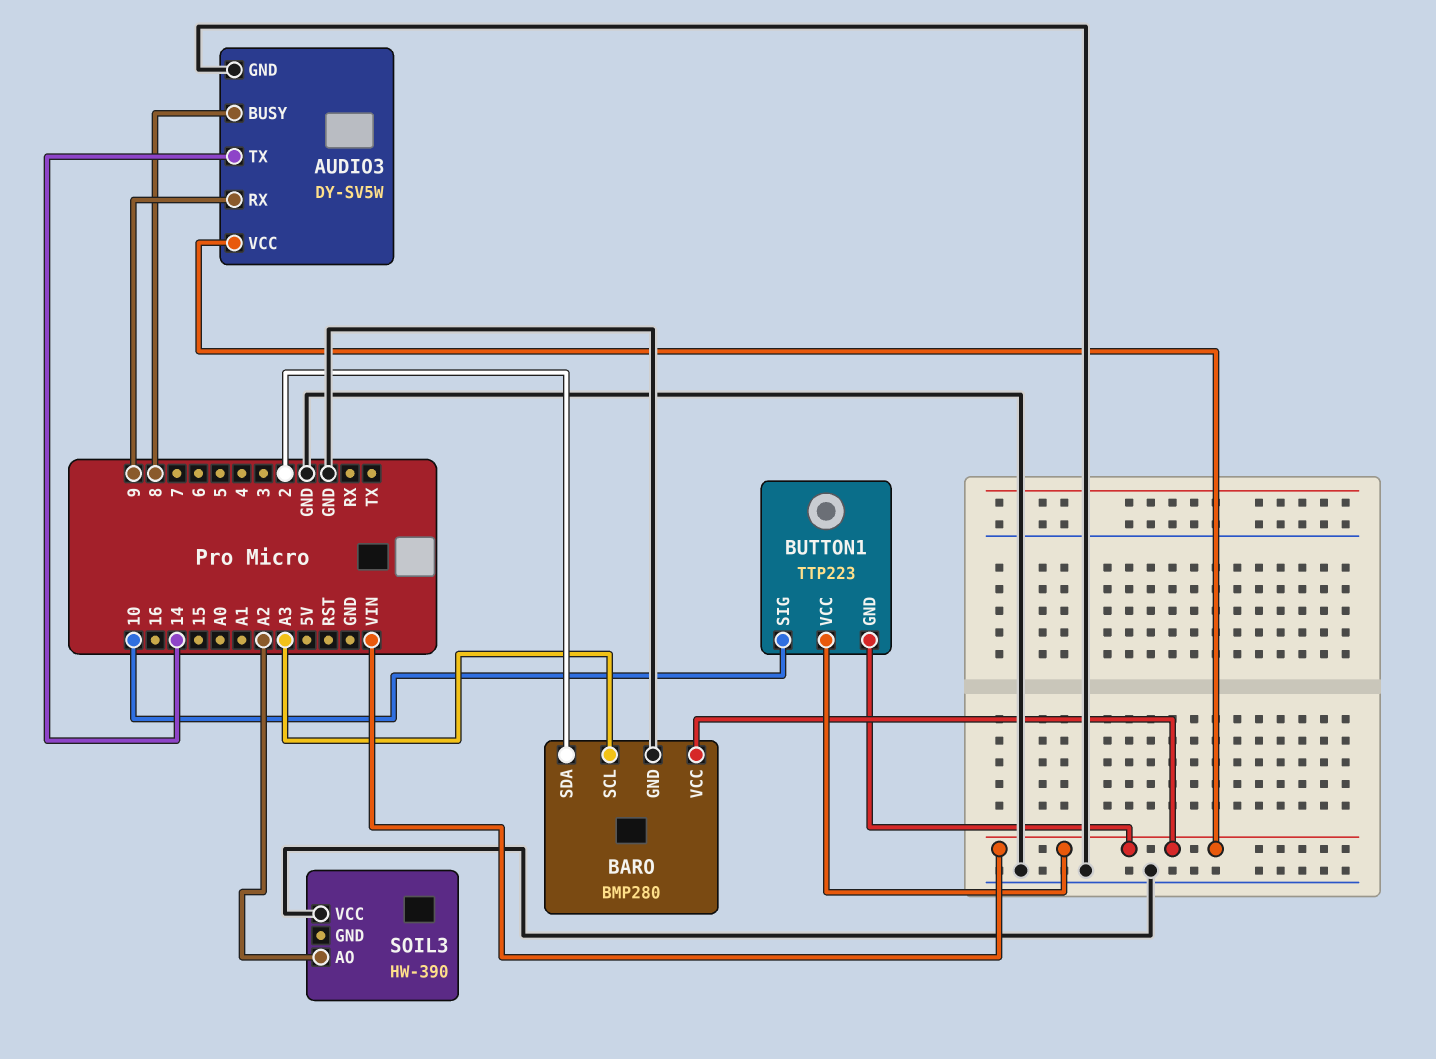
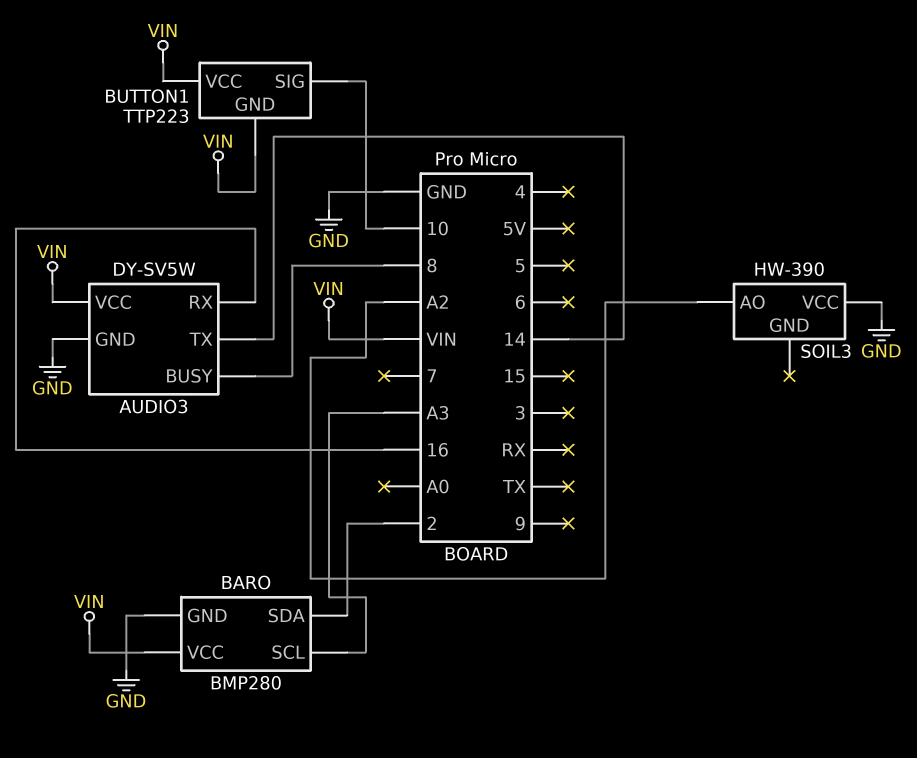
AUDIO3 pin RX: 9 -> 16

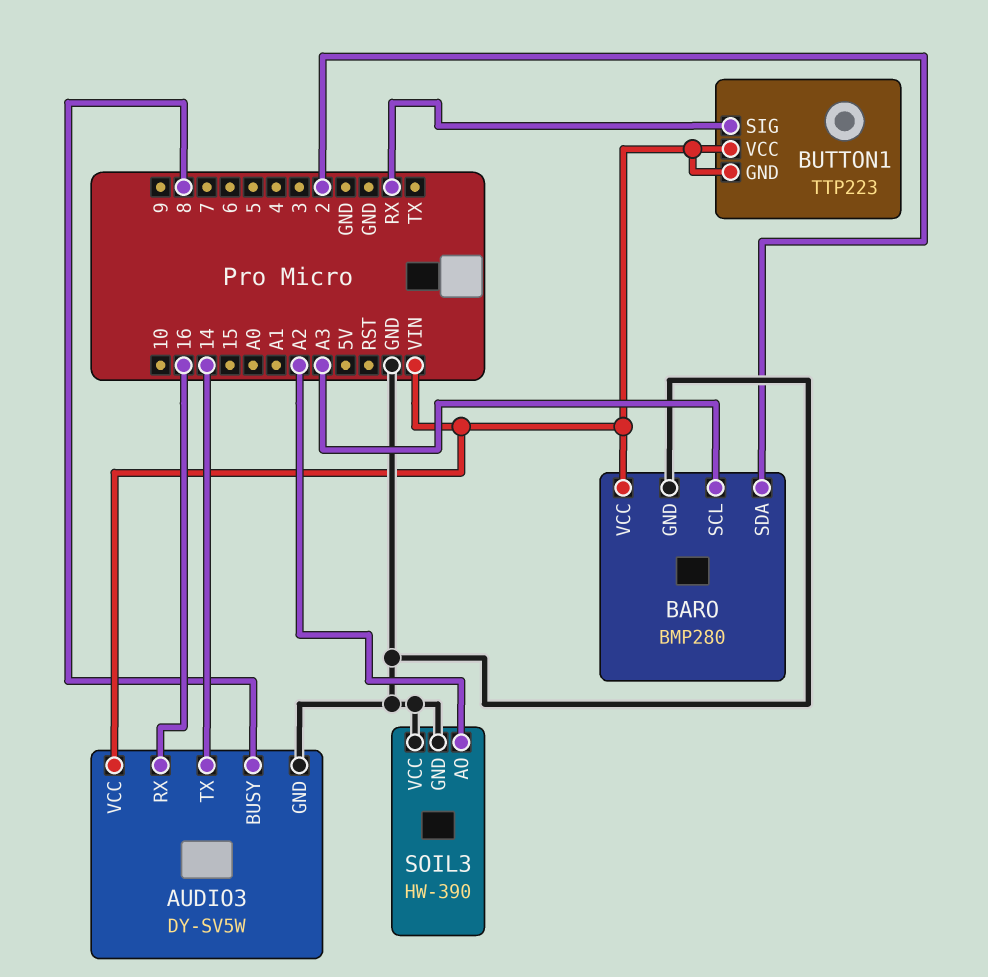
BUTTON1 pin SIG: 10 -> RX
SOIL3 pin GND: none -> GND

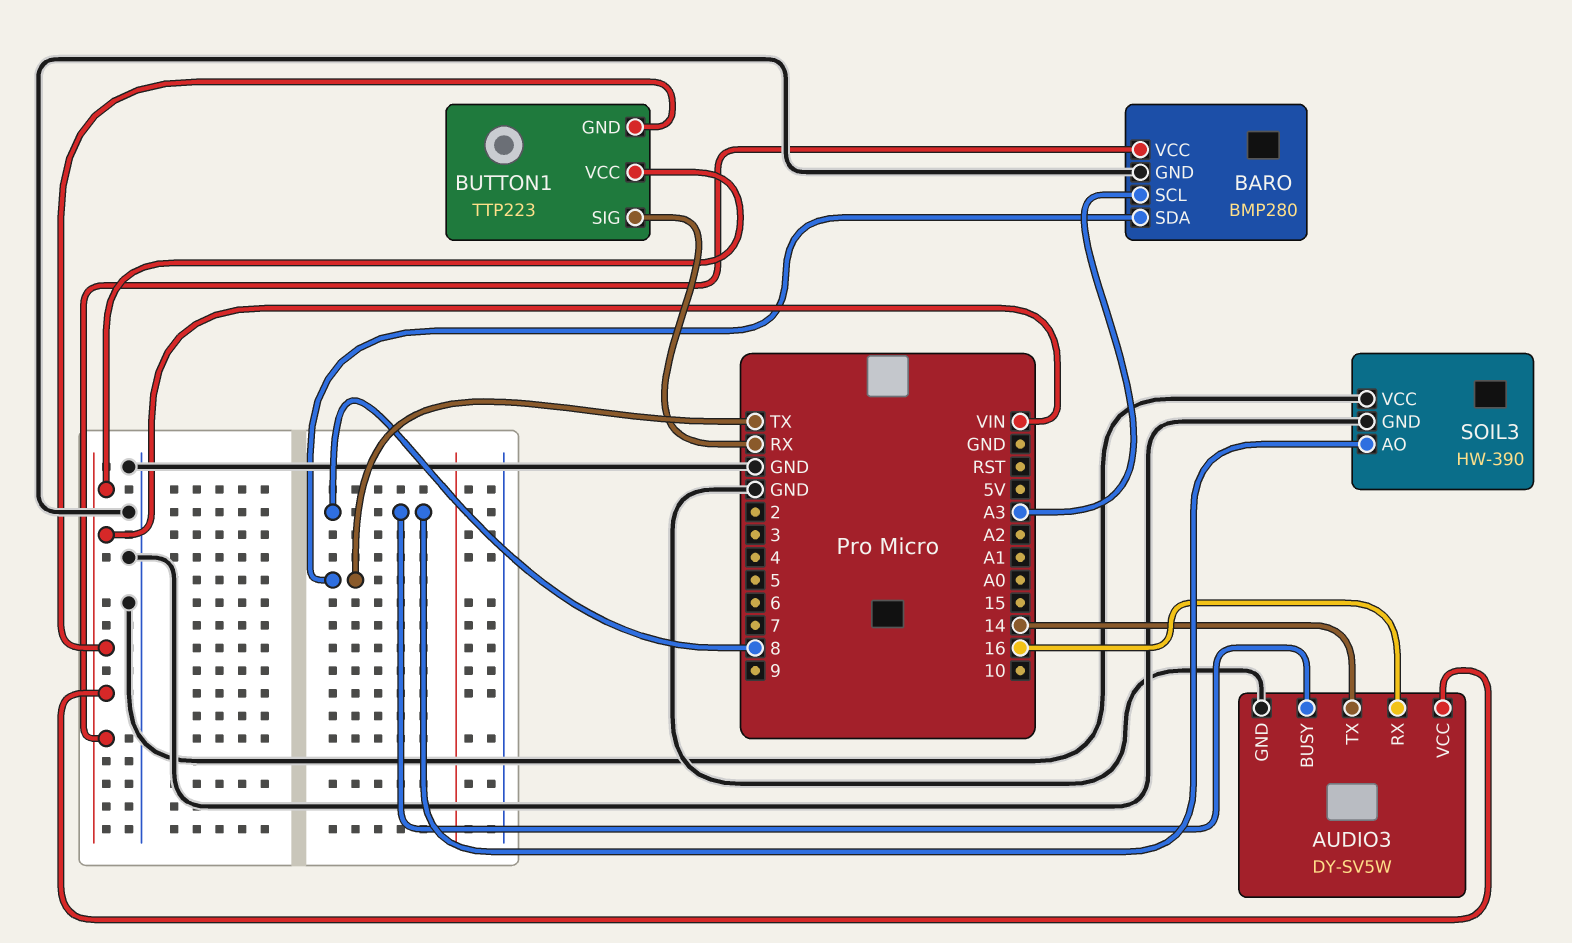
BARO pin SDA: 2 -> TX
SOIL3 pin AO: A2 -> 8

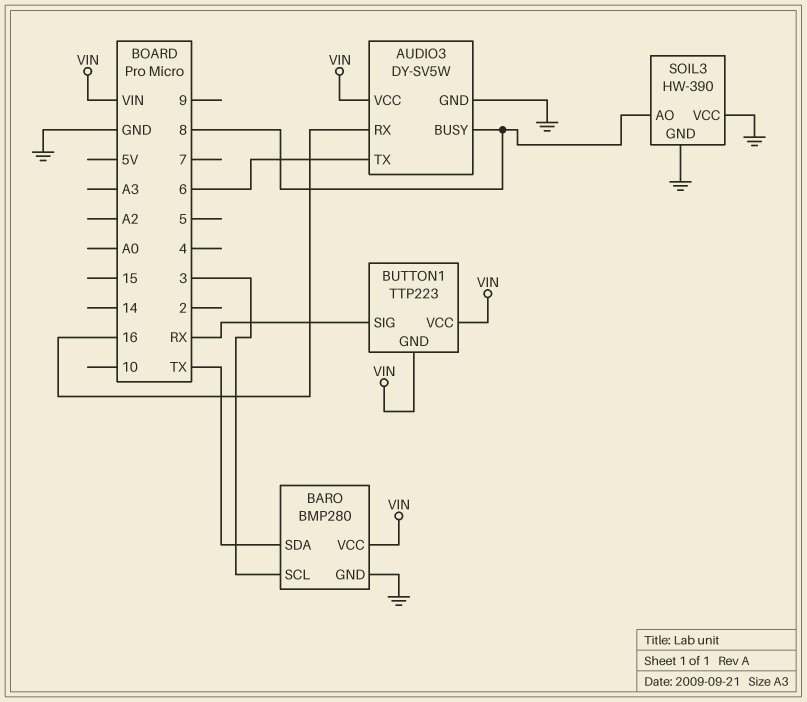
AUDIO3 pin TX: 14 -> 6
BARO pin SCL: A3 -> 3

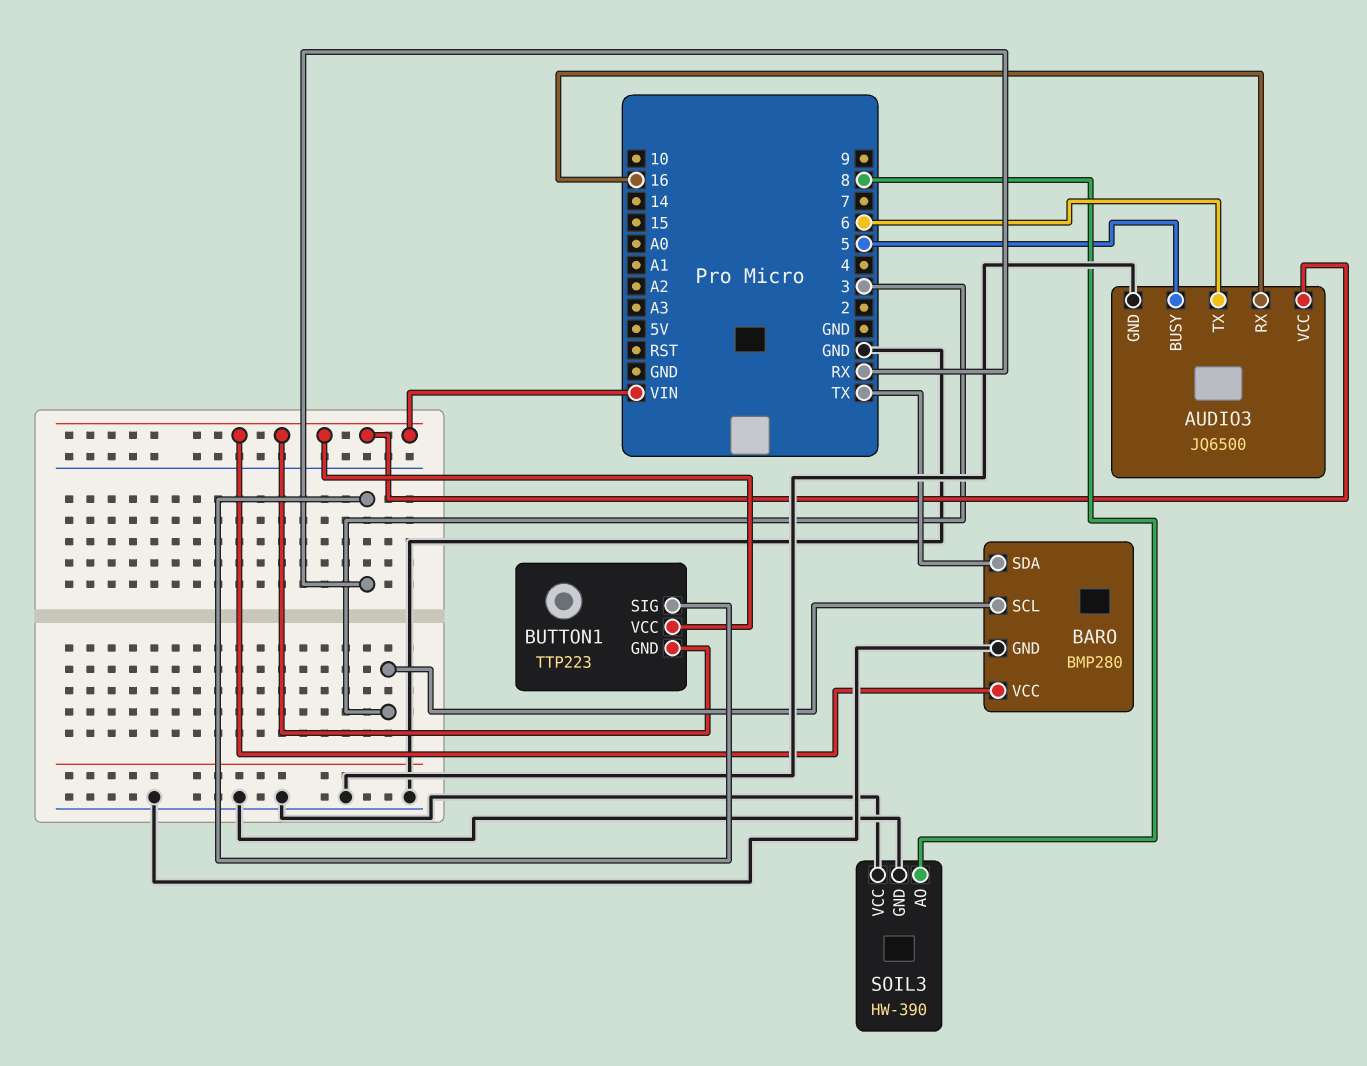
AUDIO3: DY-SV5W -> JQ6500
AUDIO3 pin BUSY: 8 -> 5

